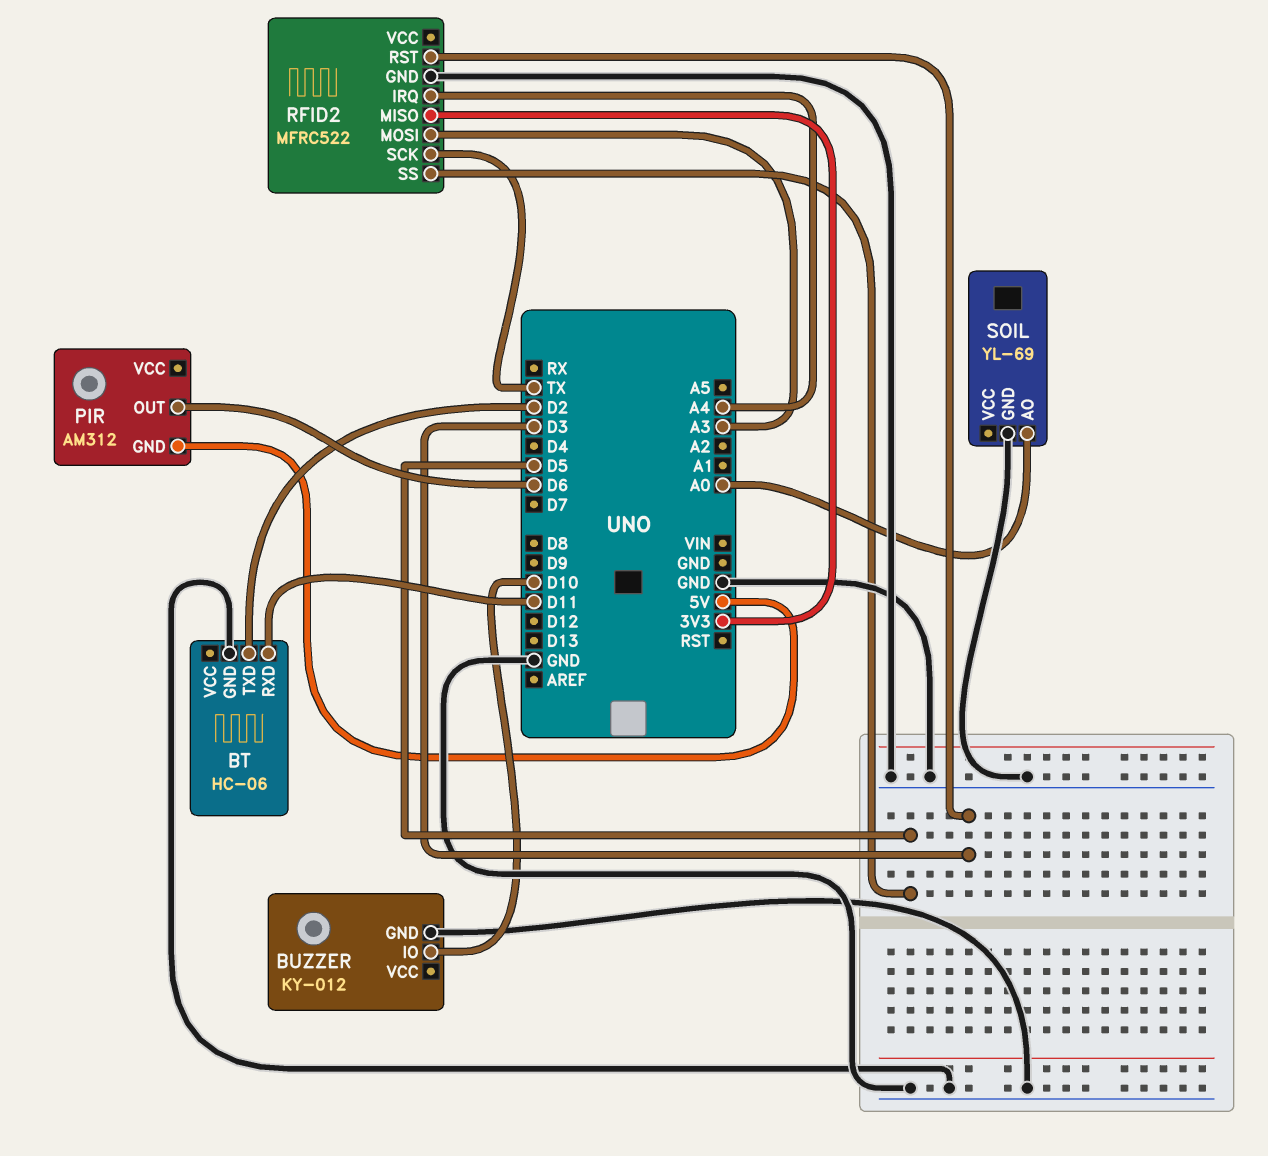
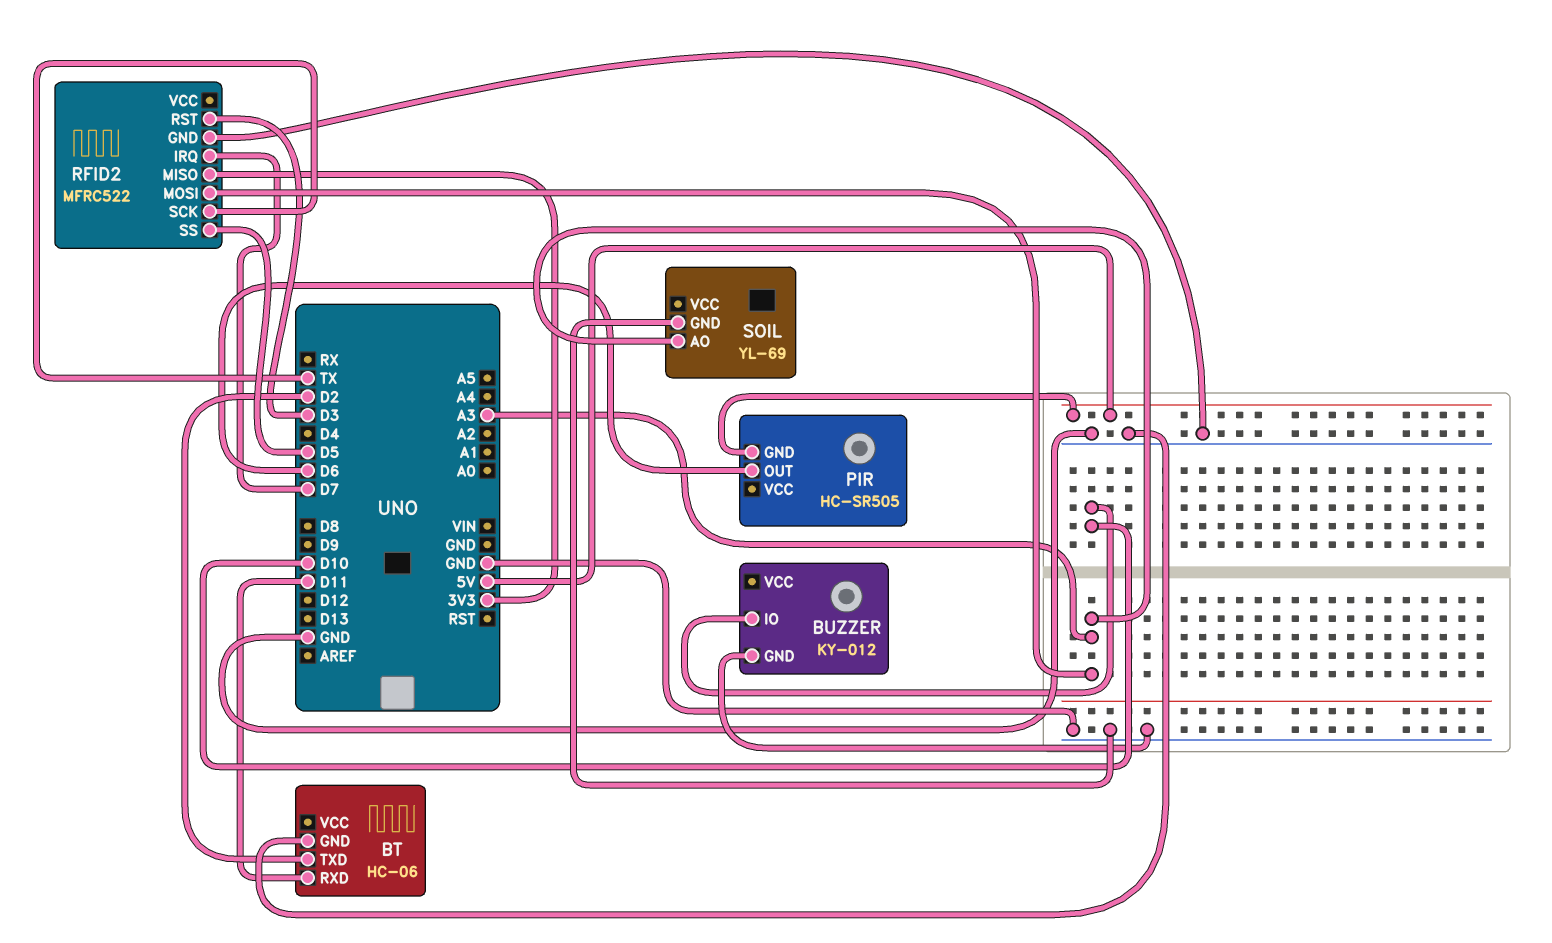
PIR: AM312 -> HC-SR505
RFID2 pin IRQ: A4 -> D7
SOIL pin AO: A0 -> A3

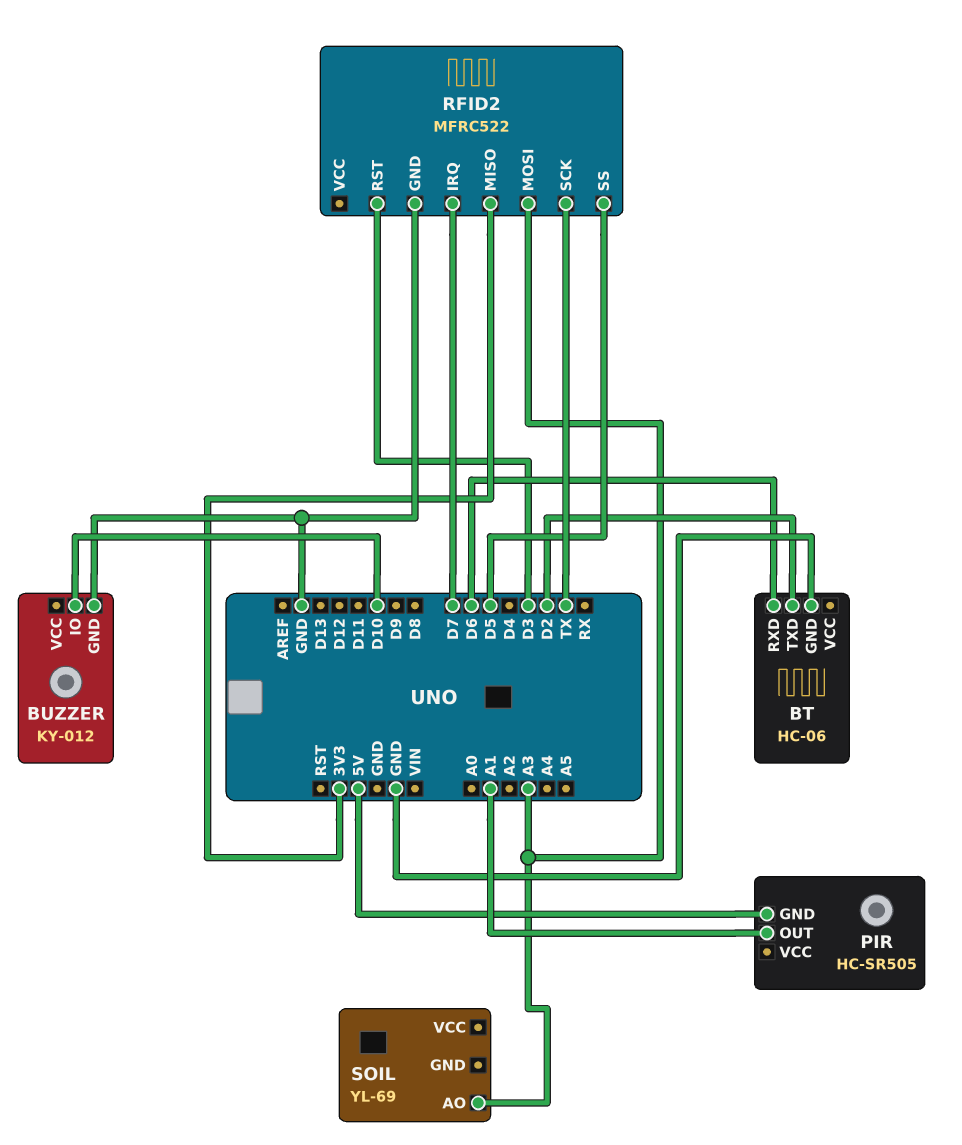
BT pin RXD: D11 -> D6
PIR pin OUT: D6 -> A1
SOIL pin GND: GND -> none

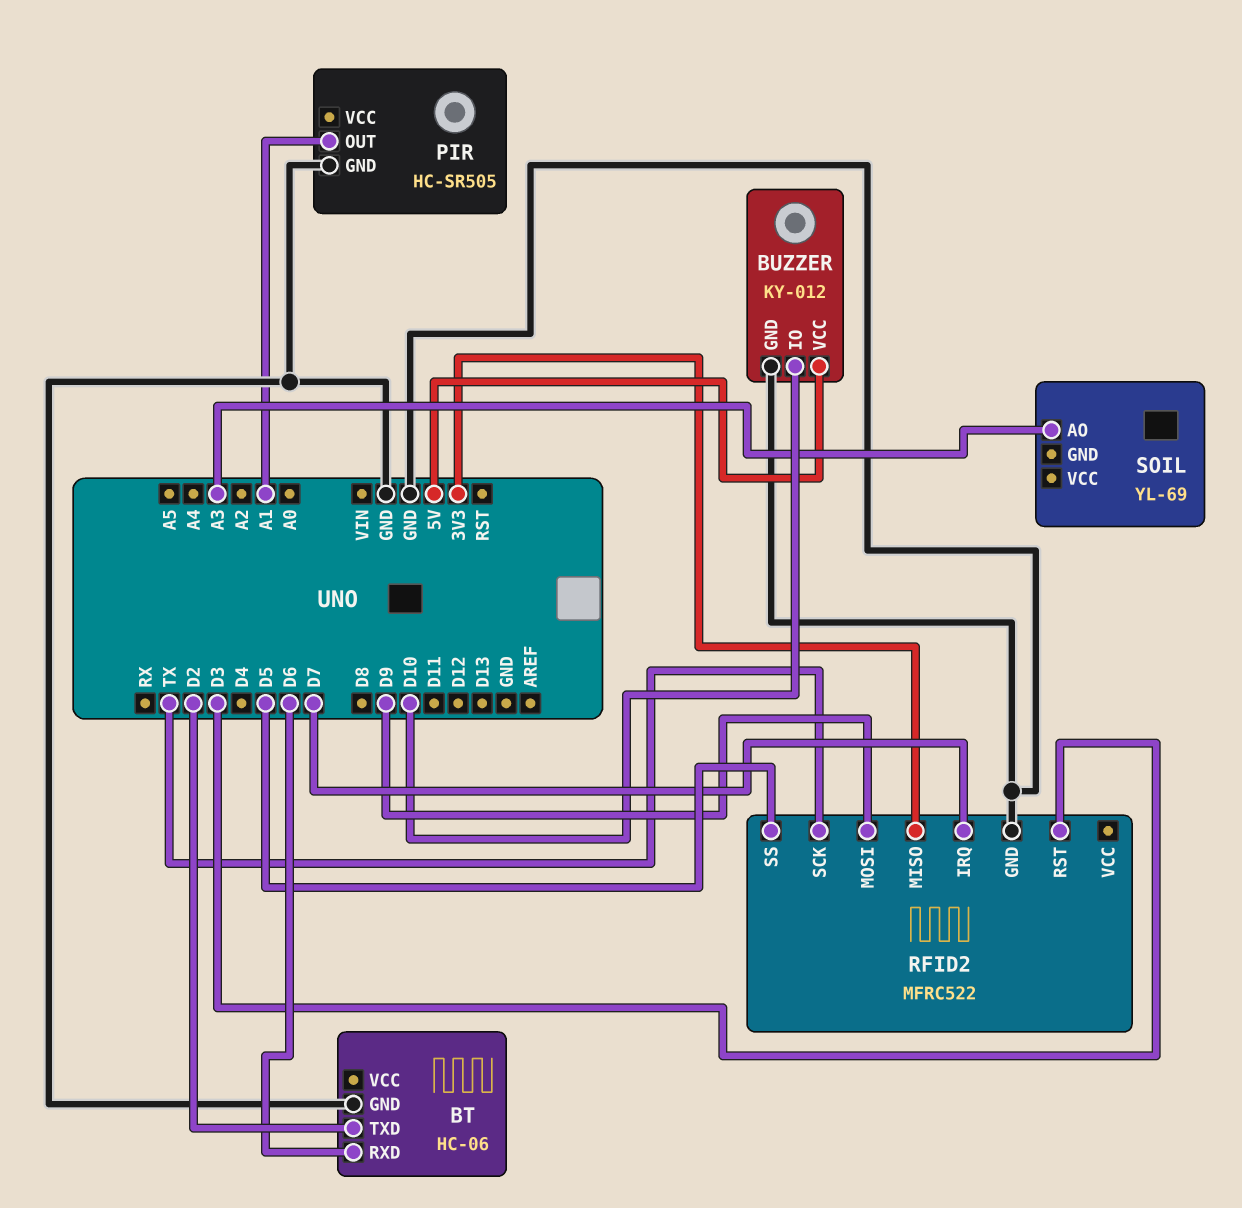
BUZZER pin VCC: none -> 5V
PIR pin GND: 5V -> GND
RFID2 pin MOSI: A3 -> D9

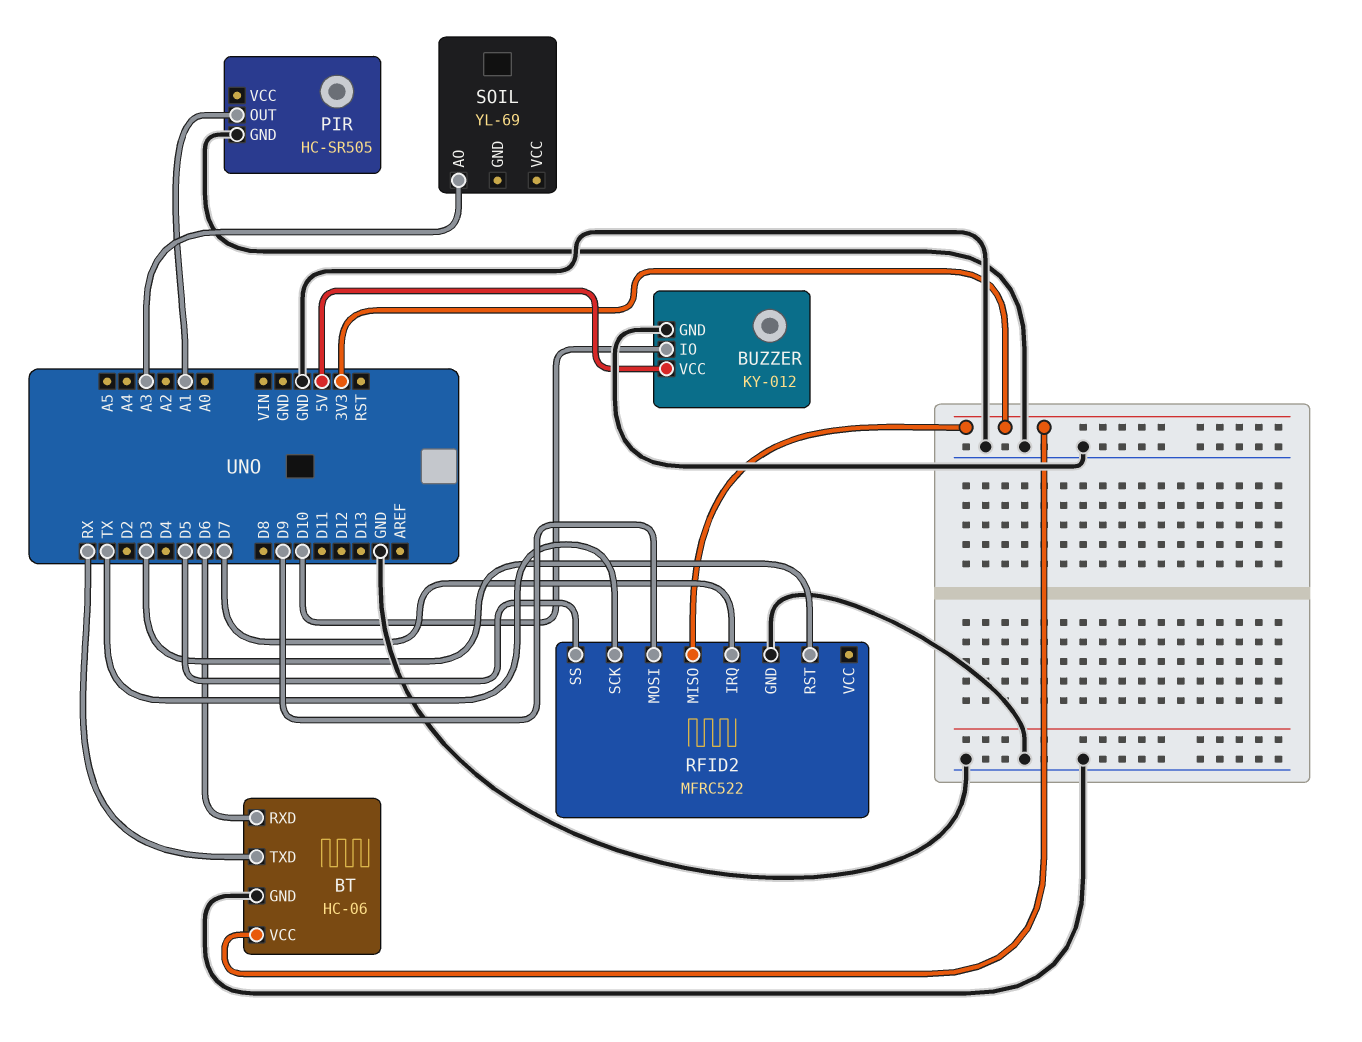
BT pin TXD: D2 -> RX
BT pin VCC: none -> 3V3

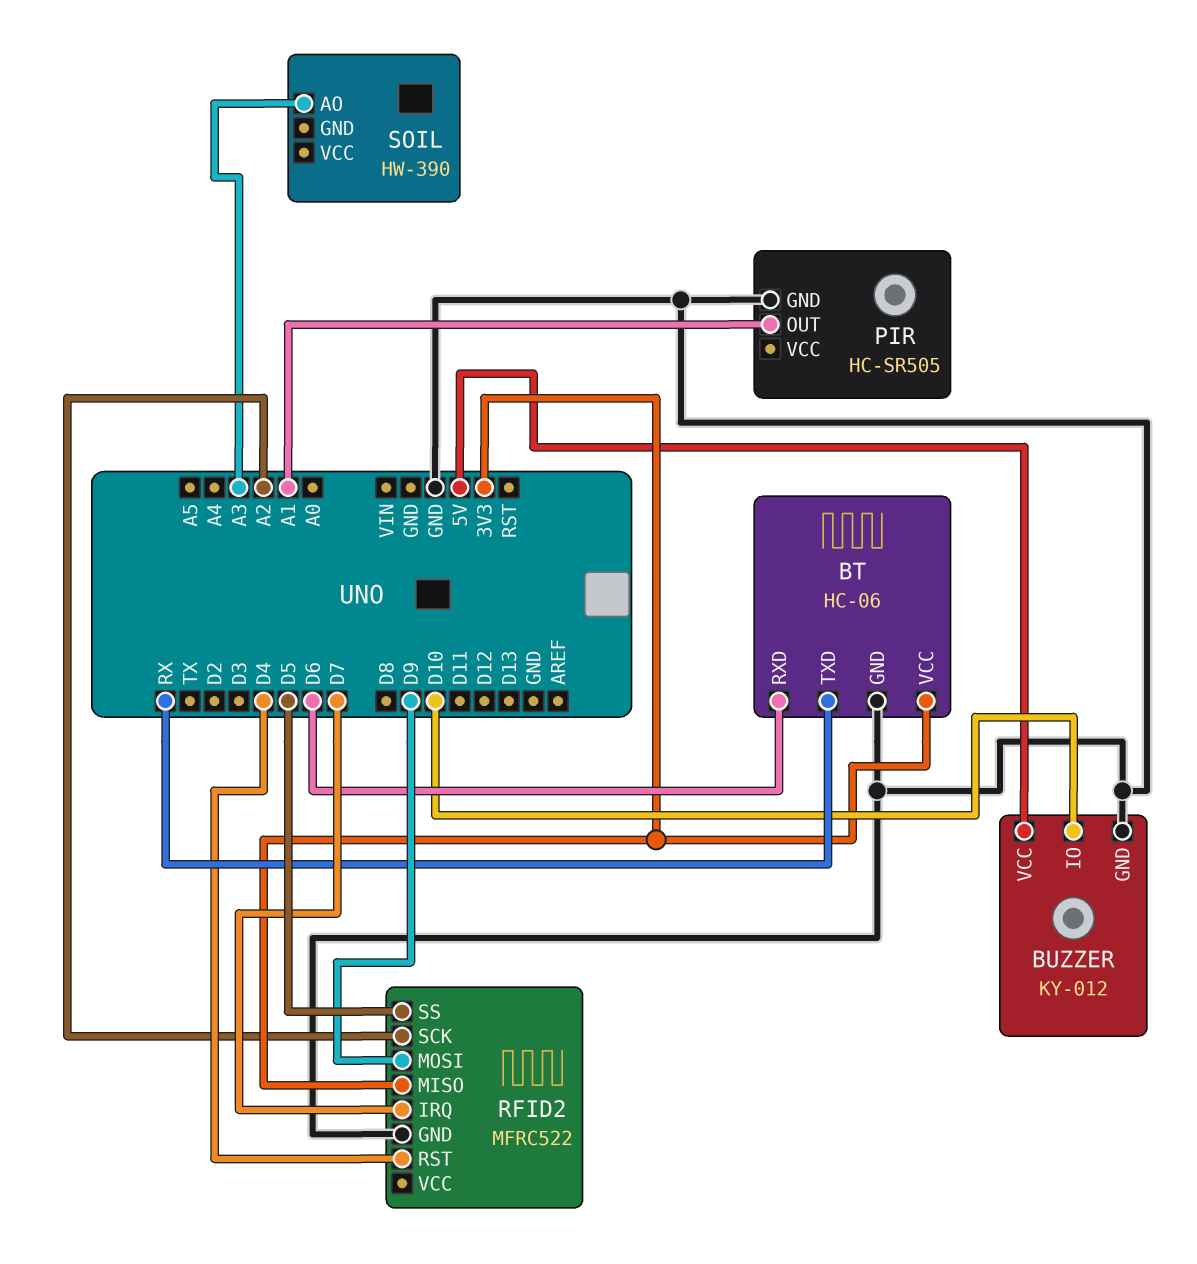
RFID2 pin RST: D3 -> D4
RFID2 pin SCK: TX -> A2
SOIL: YL-69 -> HW-390

